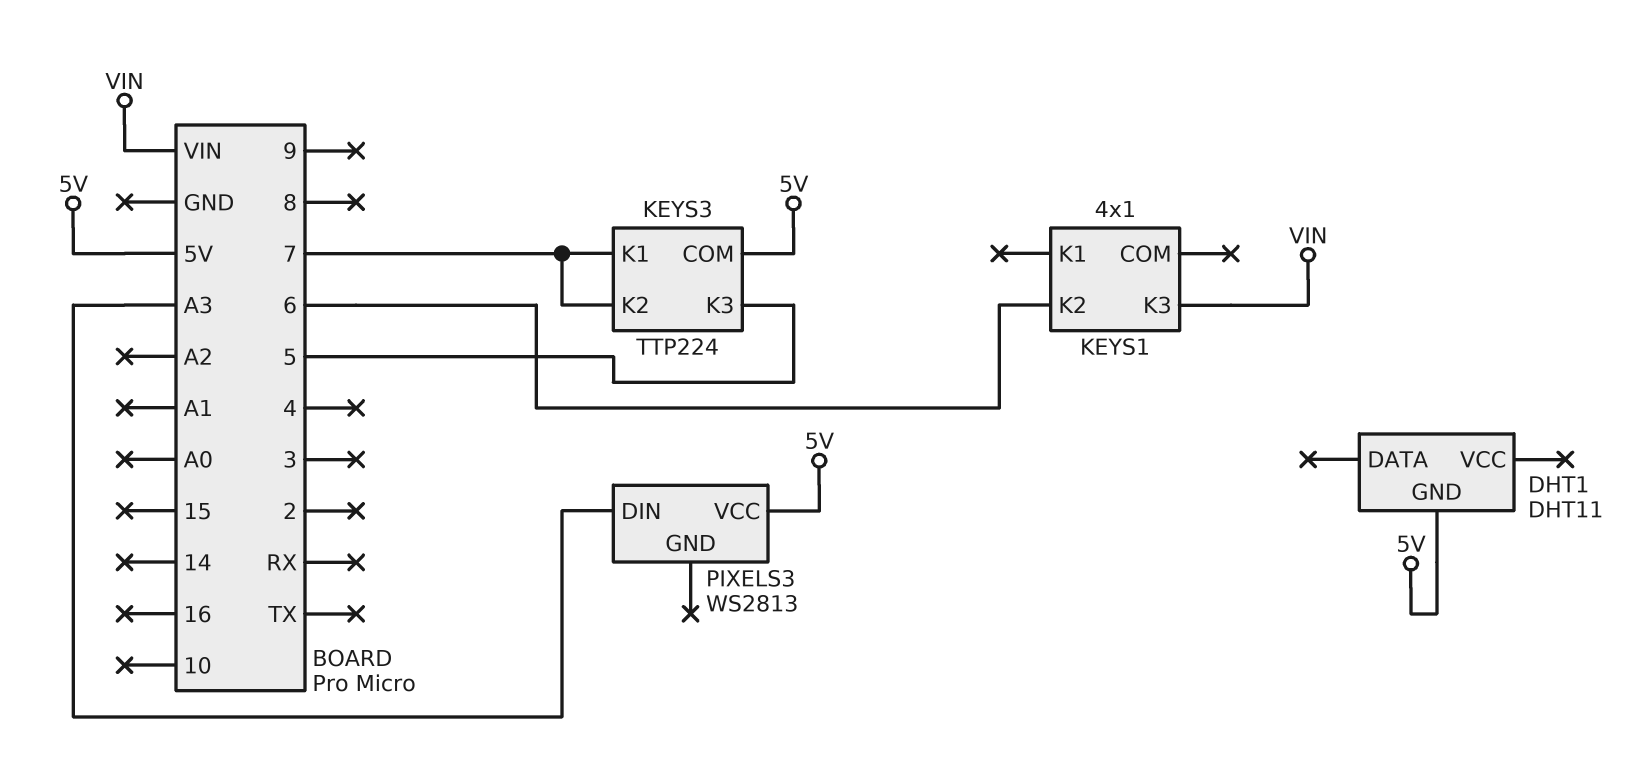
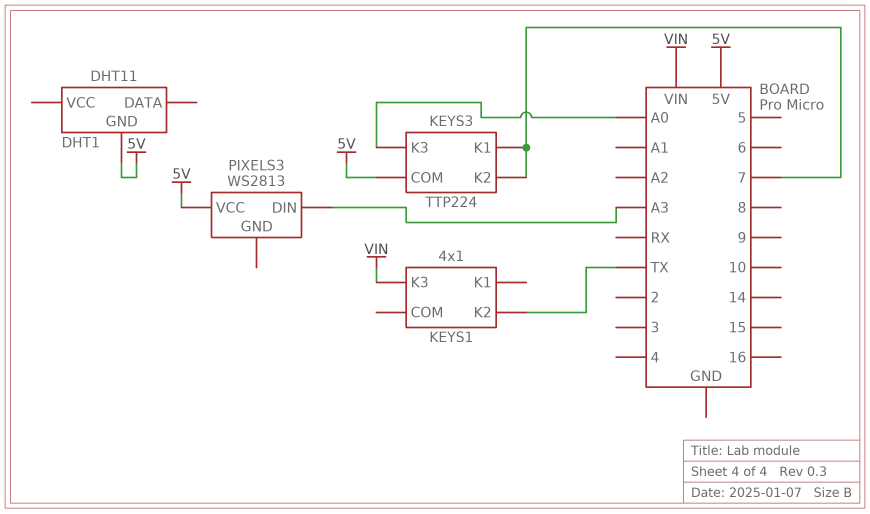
KEYS1 pin K2: 6 -> TX
KEYS3 pin K3: 5 -> A0

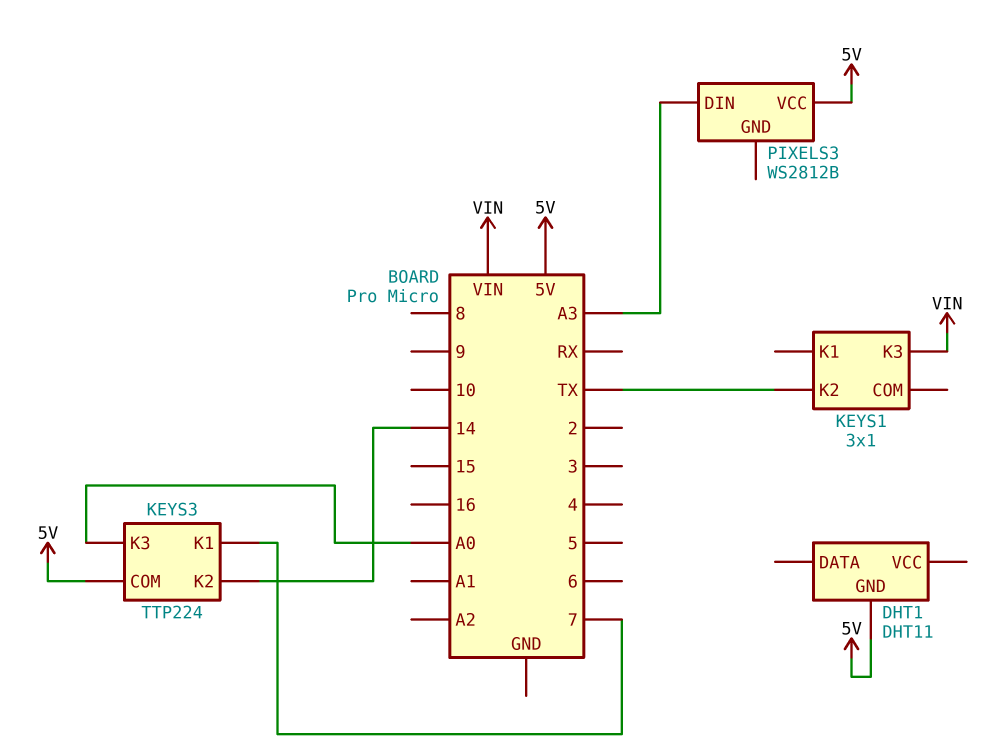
KEYS1: 4x1 -> 3x1
KEYS3 pin K2: 7 -> 14
PIXELS3: WS2813 -> WS2812B

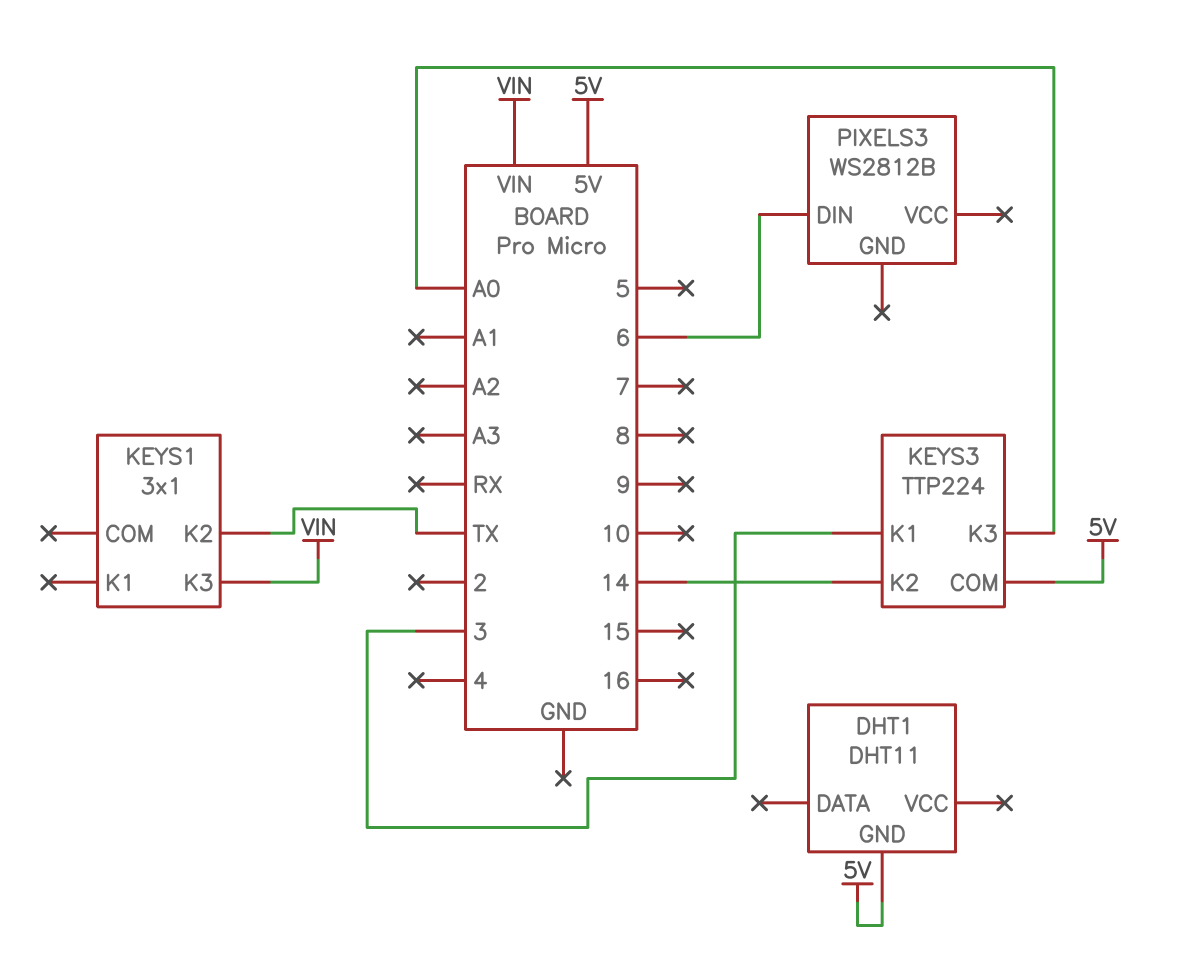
KEYS3 pin K1: 7 -> 3
PIXELS3 pin DIN: A3 -> 6
PIXELS3 pin VCC: 5V -> none

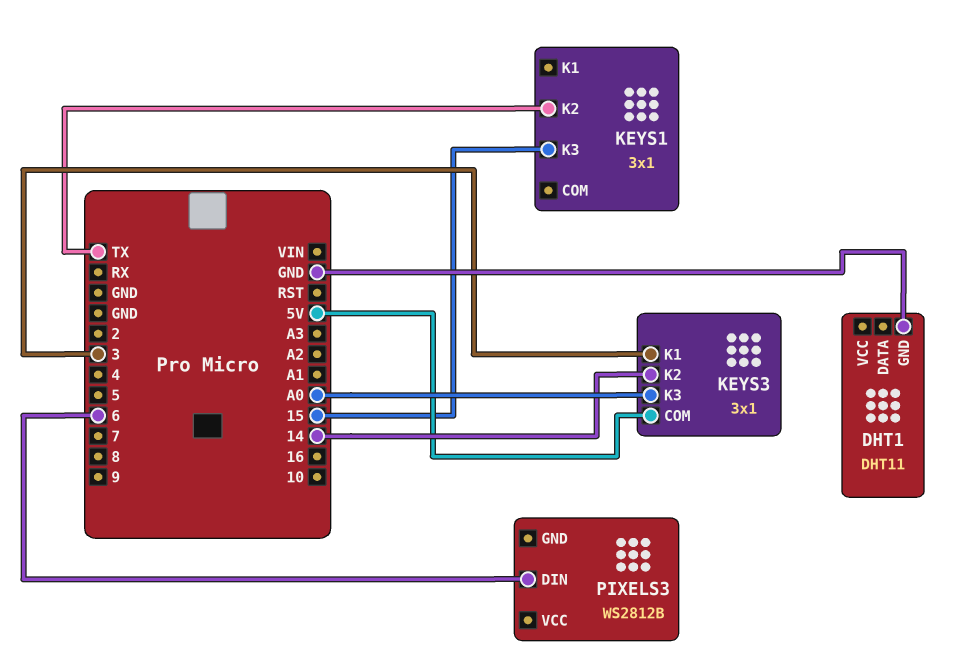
DHT1 pin GND: 5V -> GND
KEYS1 pin K3: VIN -> 15
KEYS3: TTP224 -> 3x1

